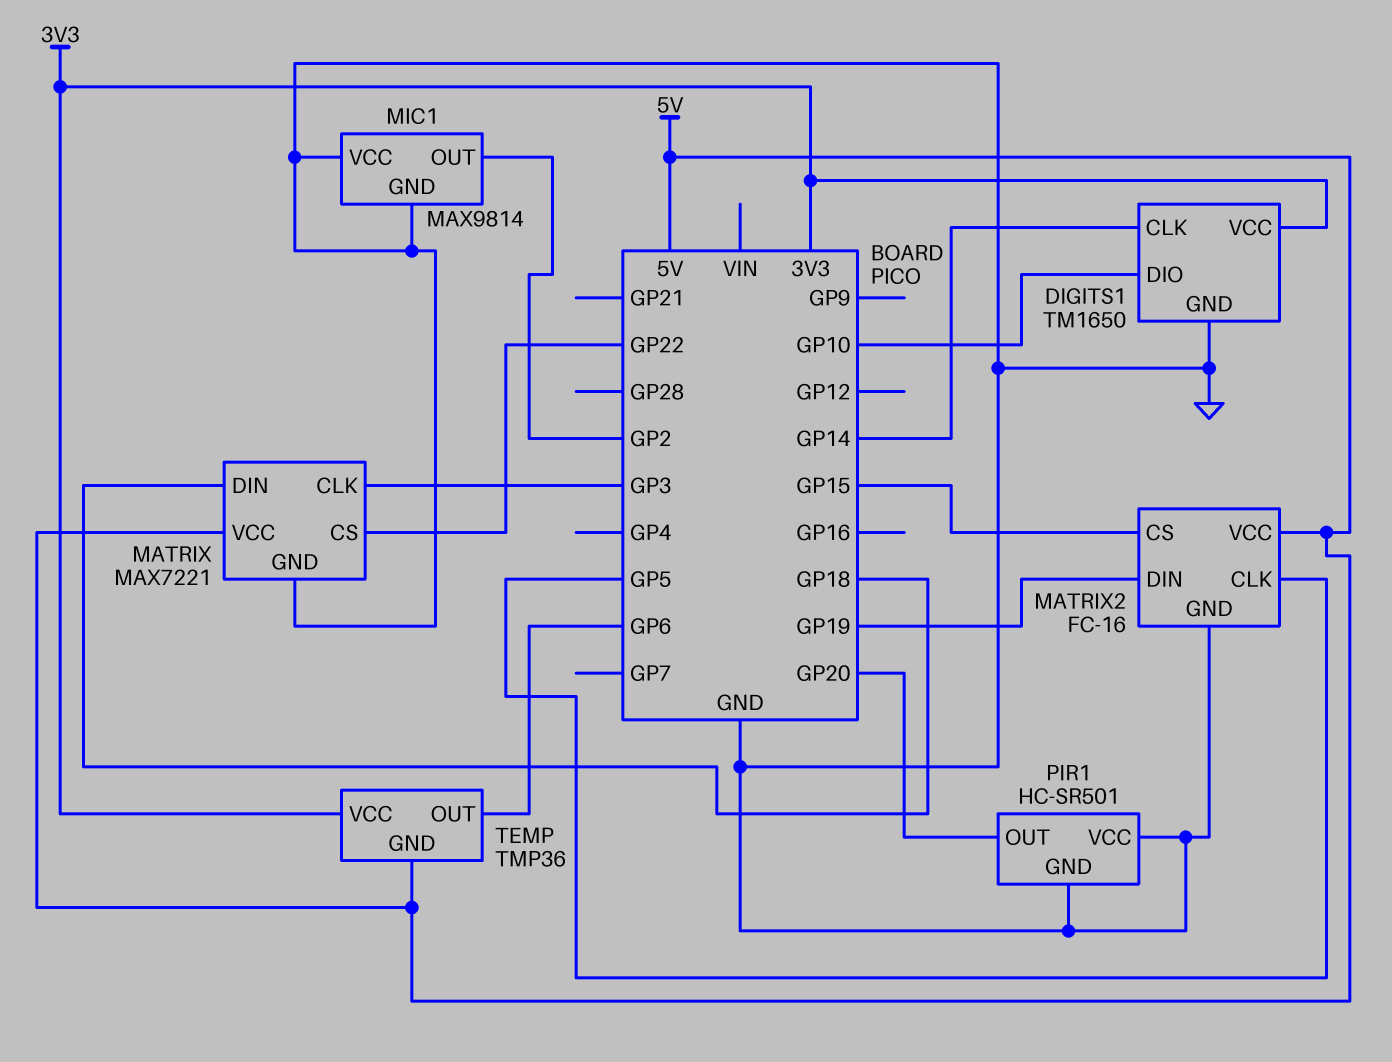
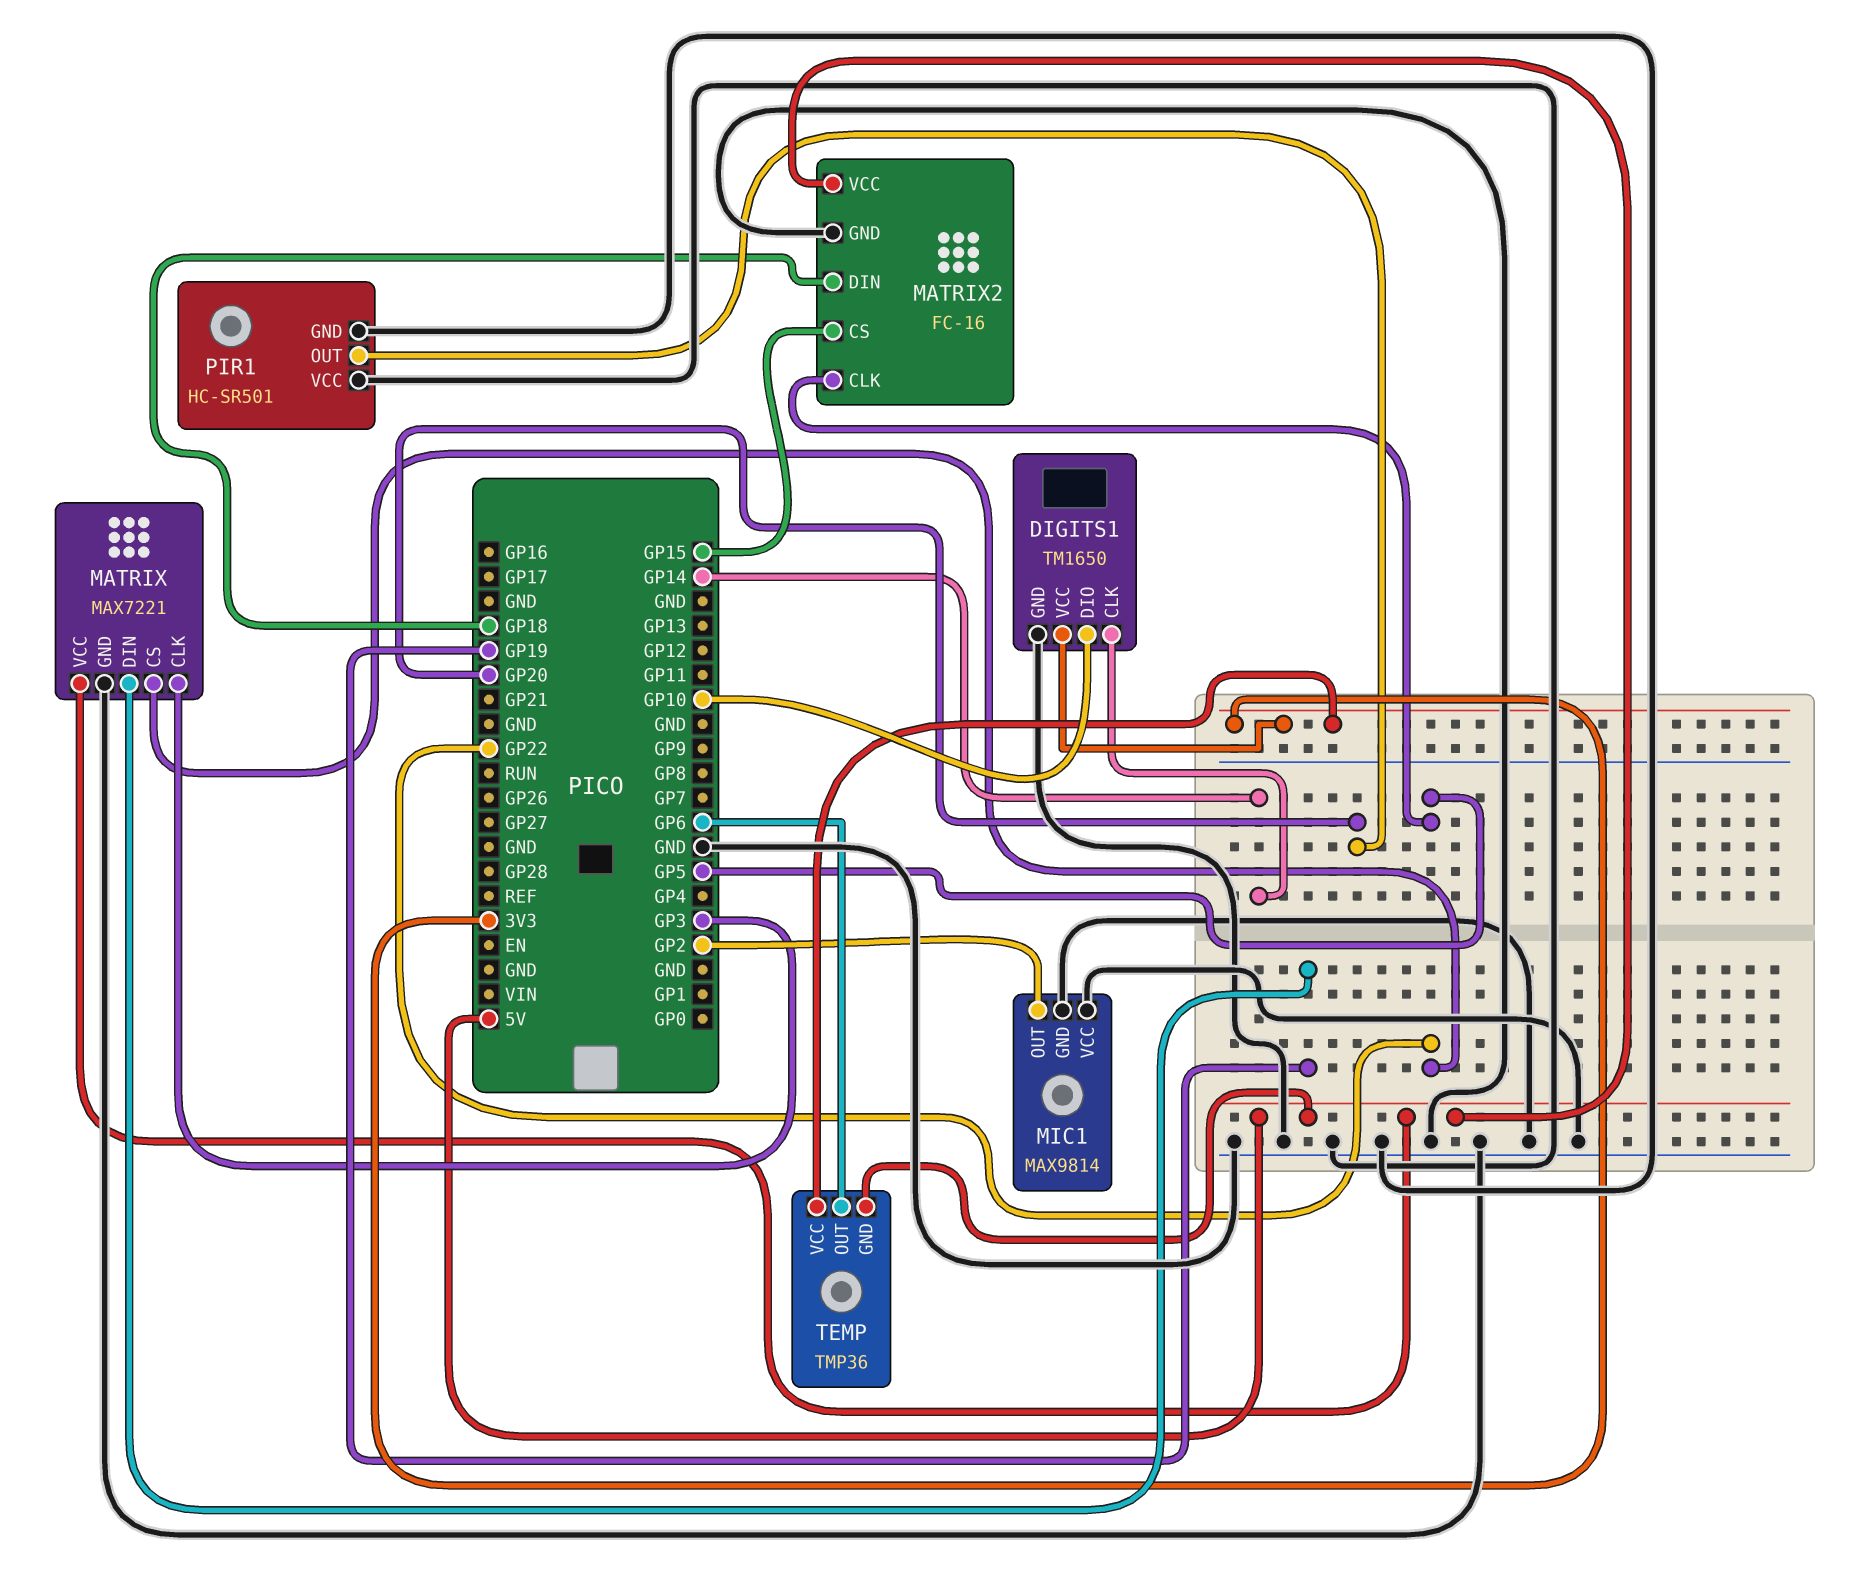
MATRIX pin DIN: GP18 -> GP19
MATRIX2 pin DIN: GP19 -> GP18

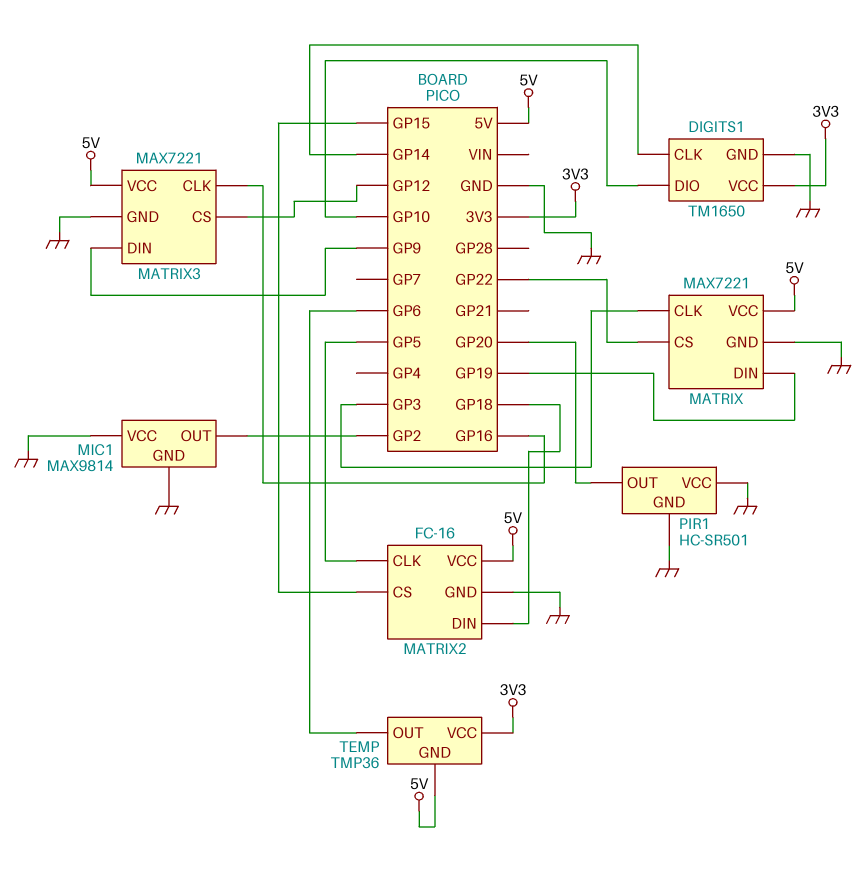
MATRIX3: none -> MAX7221
MATRIX3 pin CLK: none -> GP16
MATRIX3 pin CS: none -> GP12
MATRIX3 pin DIN: none -> GP9
MATRIX3 pin GND: none -> GND
MATRIX3 pin VCC: none -> 5V

